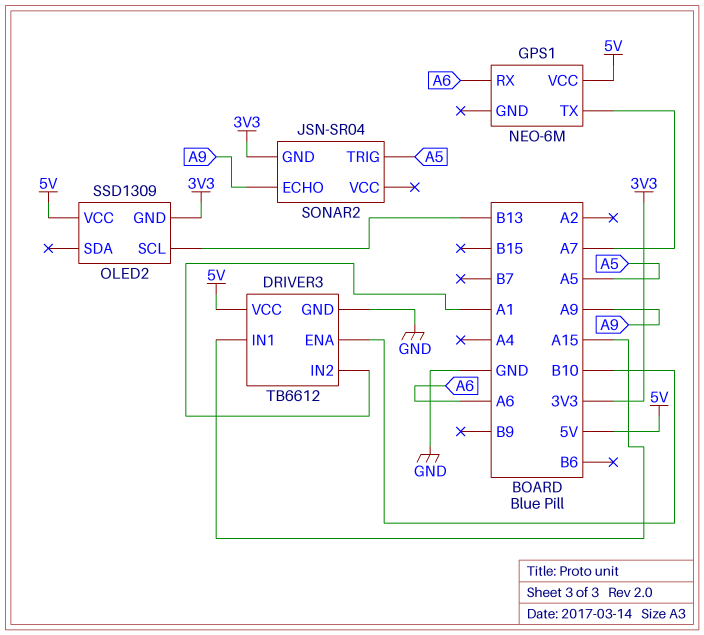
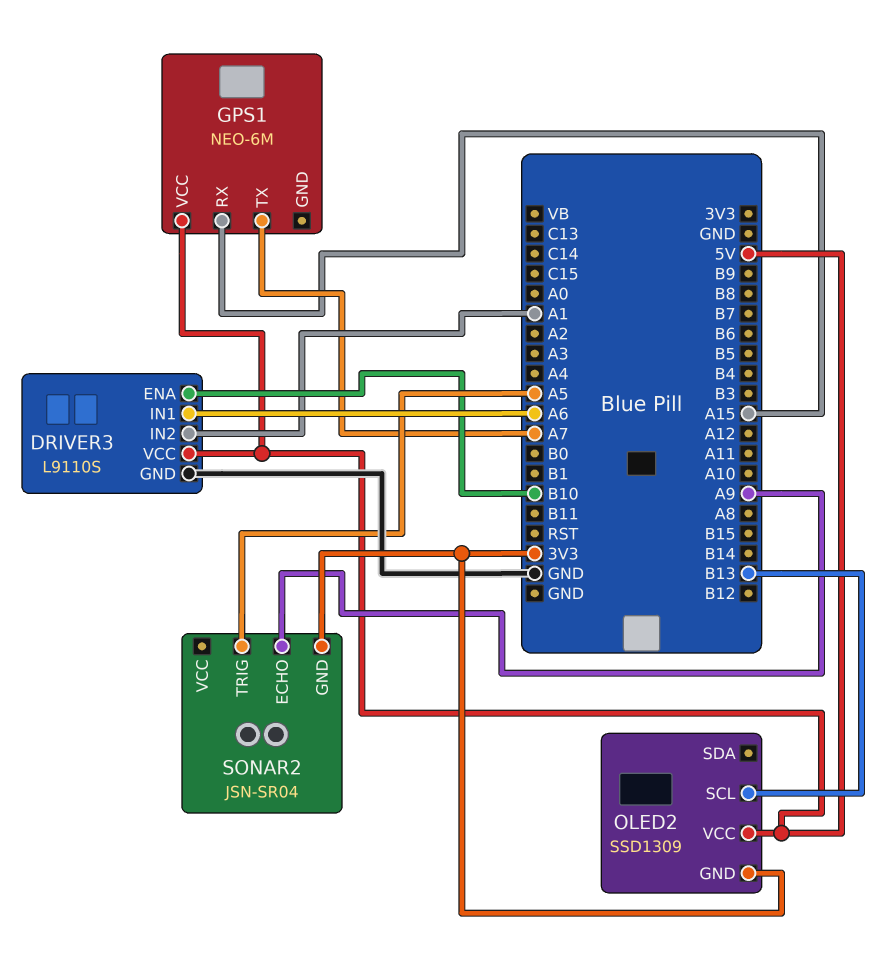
DRIVER3: TB6612 -> L9110S
DRIVER3 pin IN1: A15 -> A6
GPS1 pin RX: A6 -> A15

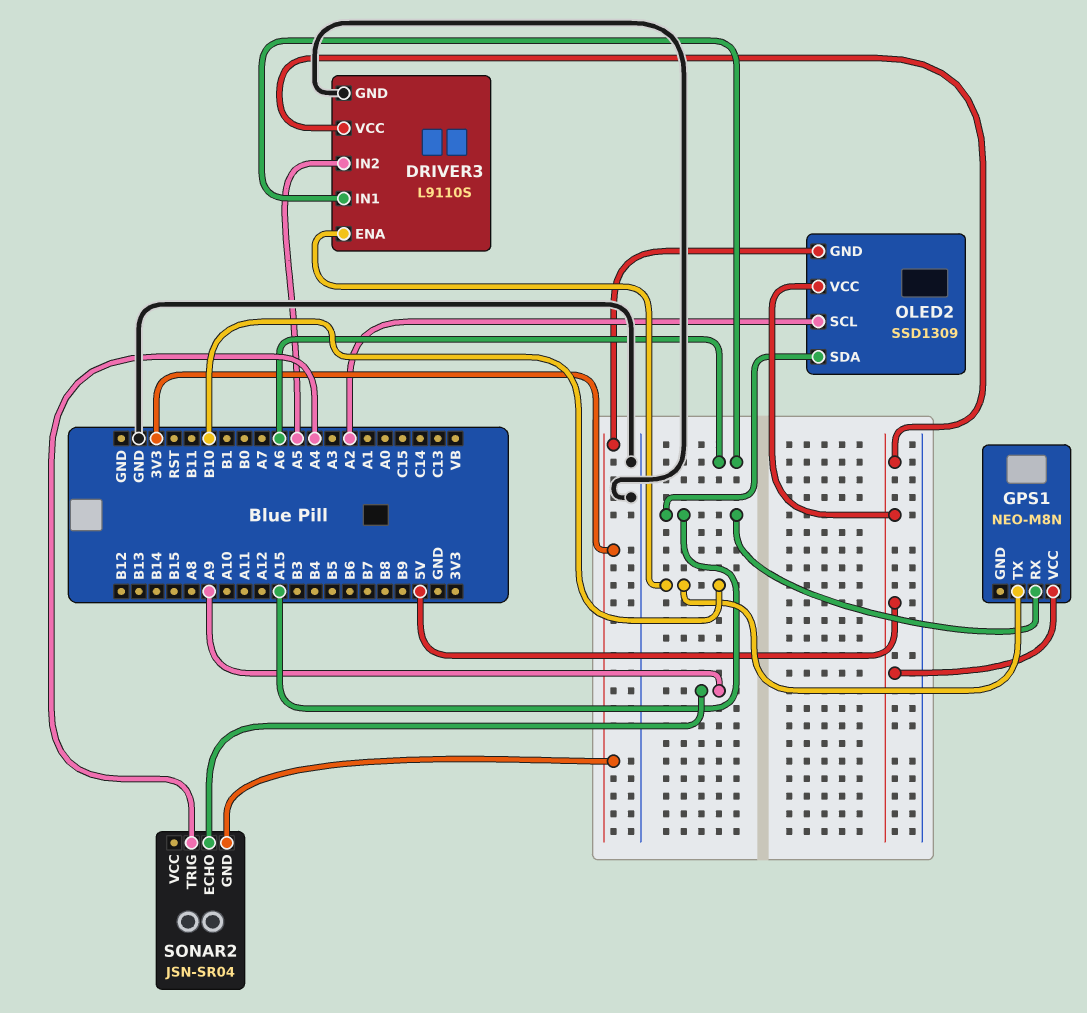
DRIVER3 pin IN2: A1 -> A5
GPS1: NEO-6M -> NEO-M8N
GPS1 pin TX: A7 -> B10
OLED2 pin SCL: B13 -> A2
OLED2 pin SDA: none -> A15
SONAR2 pin TRIG: A5 -> A4

